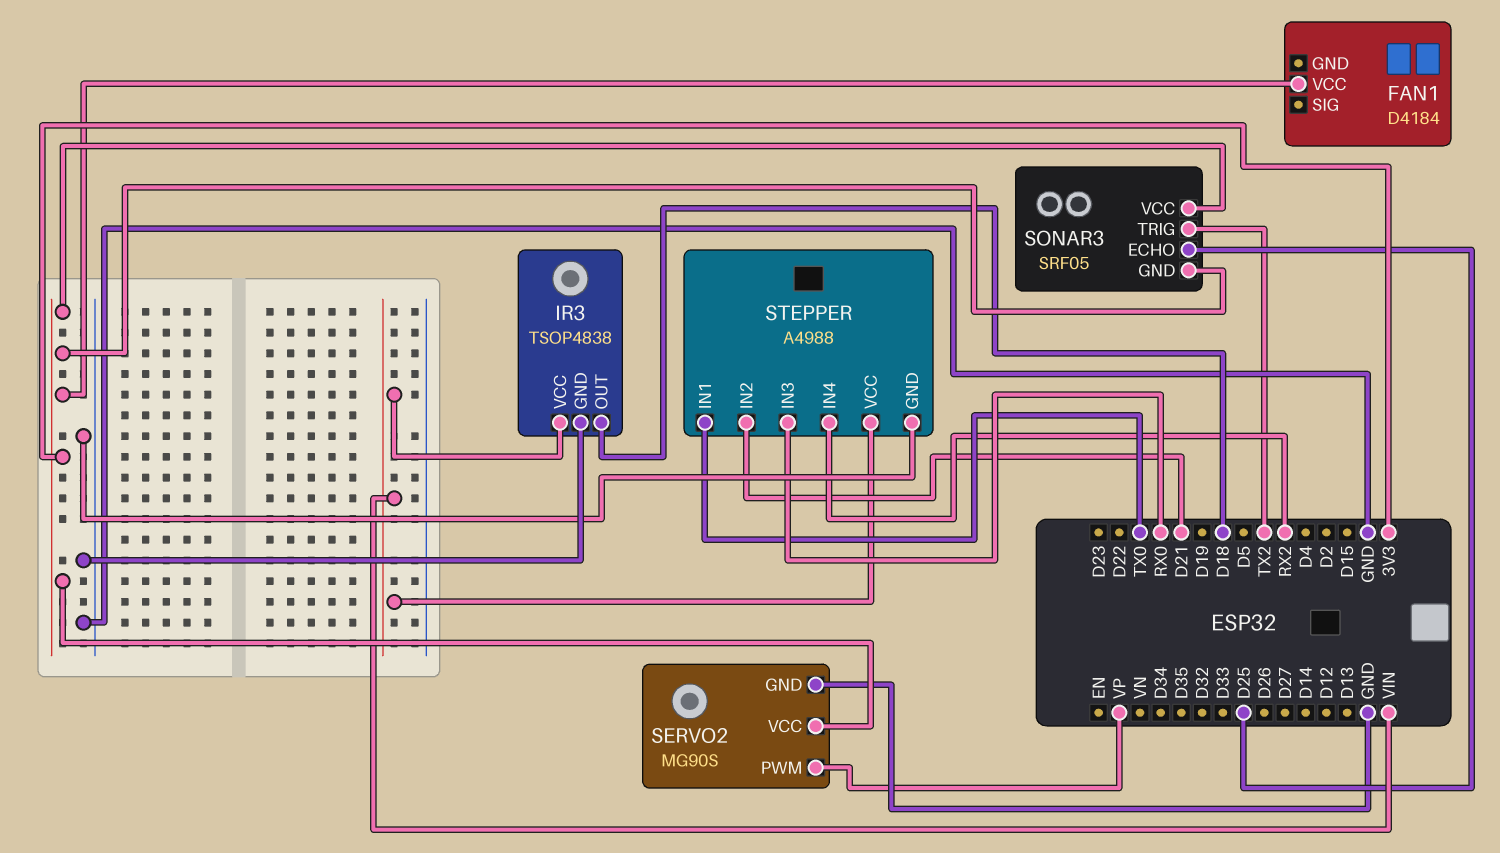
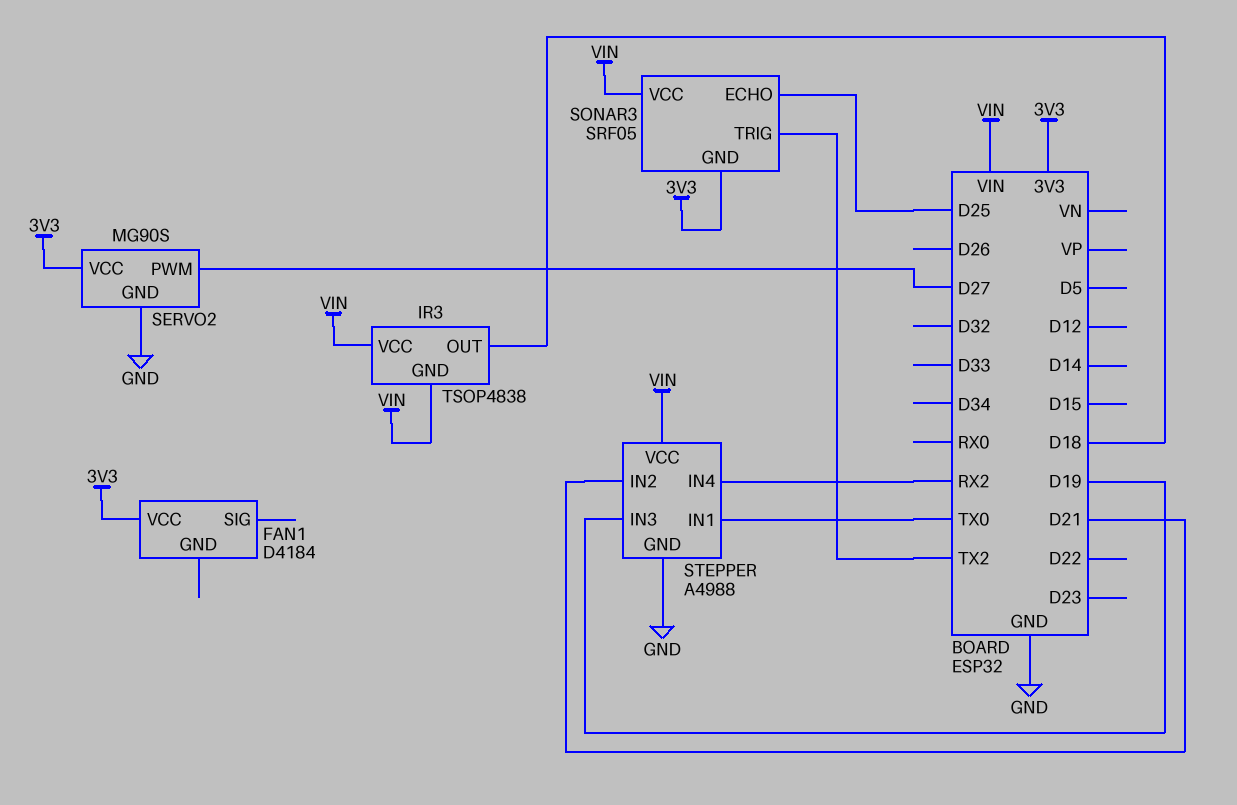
IR3 pin GND: GND -> VIN
SERVO2 pin PWM: VP -> D27
SONAR3 pin VCC: 3V3 -> VIN
STEPPER pin IN3: RX0 -> D19

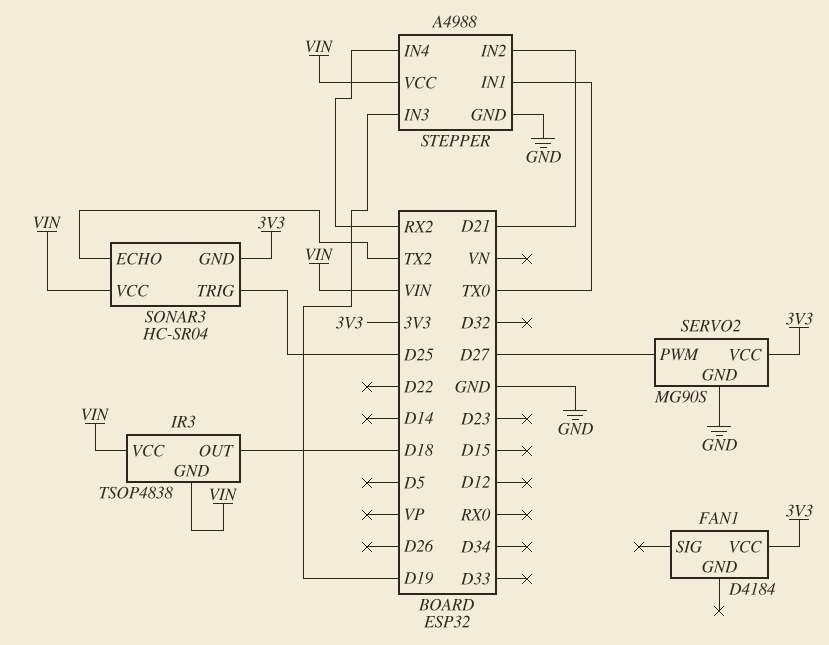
SONAR3: SRF05 -> HC-SR04
SONAR3 pin ECHO: D25 -> TX2
SONAR3 pin TRIG: TX2 -> D25

